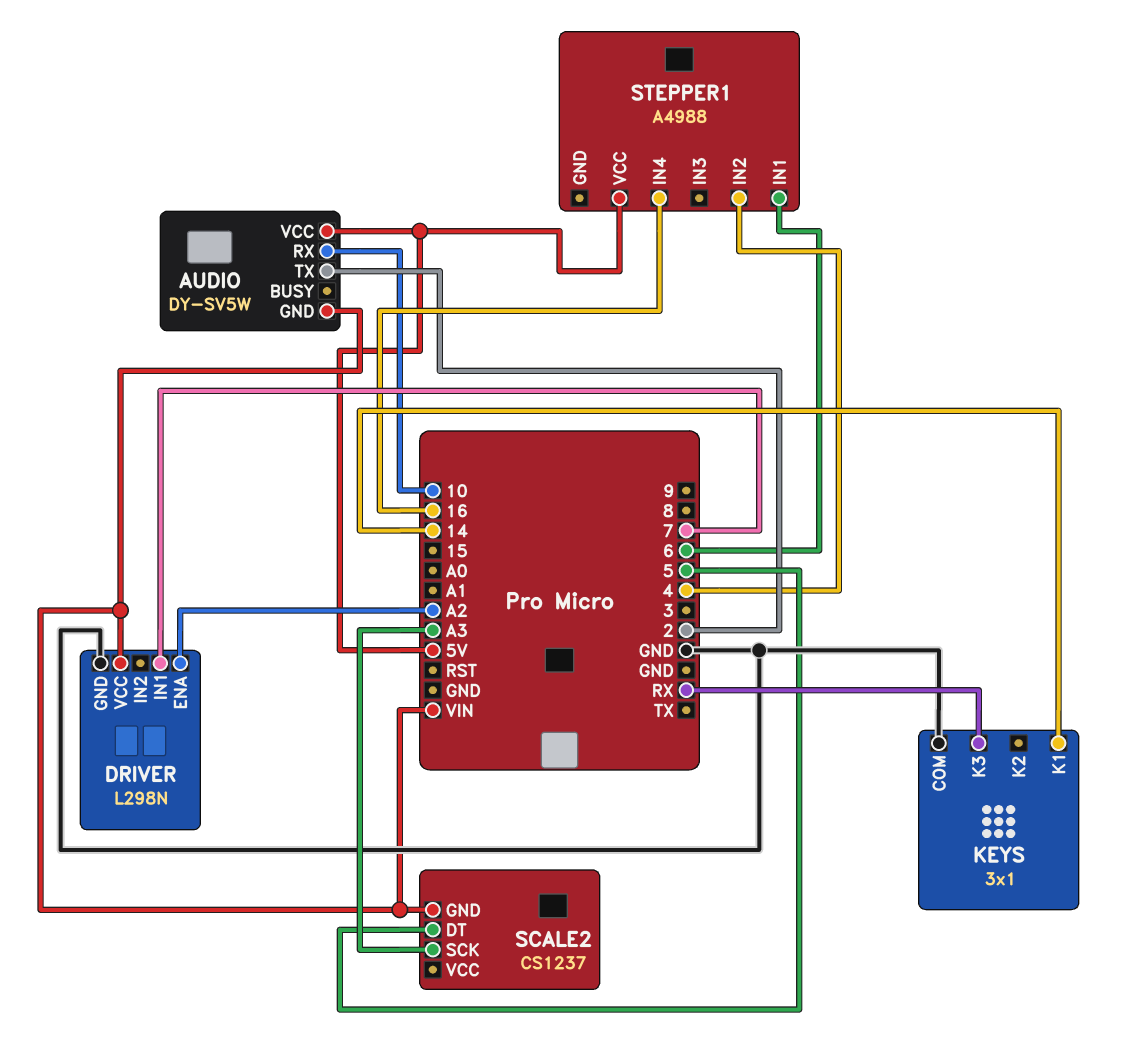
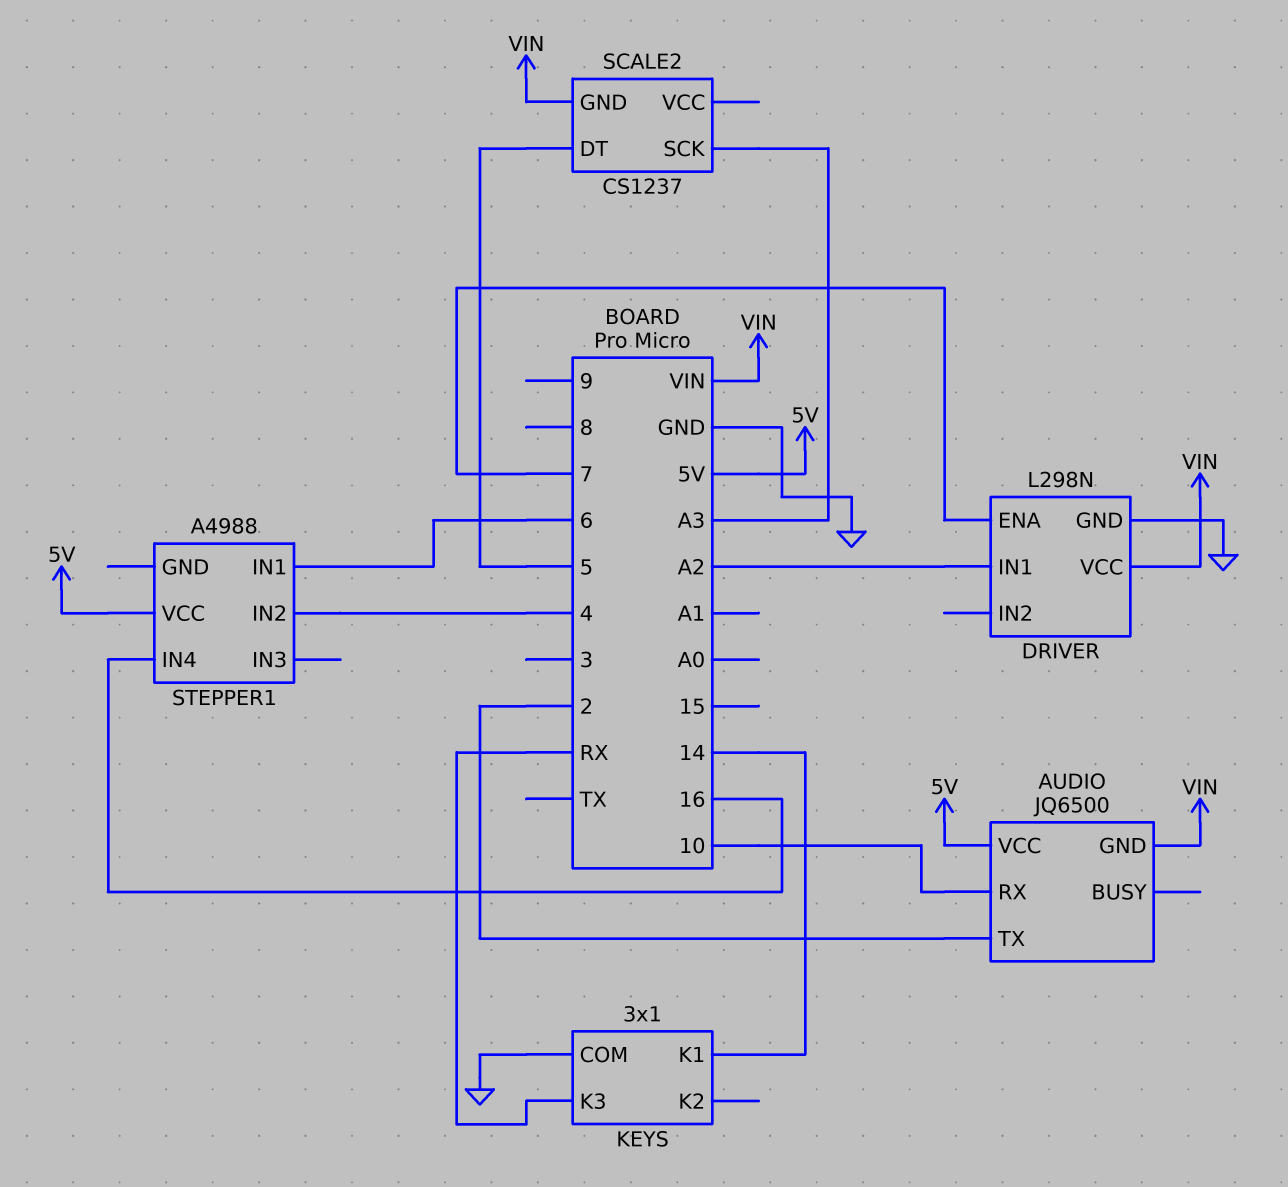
AUDIO: DY-SV5W -> JQ6500
DRIVER pin ENA: A2 -> 7
DRIVER pin IN1: 7 -> A2

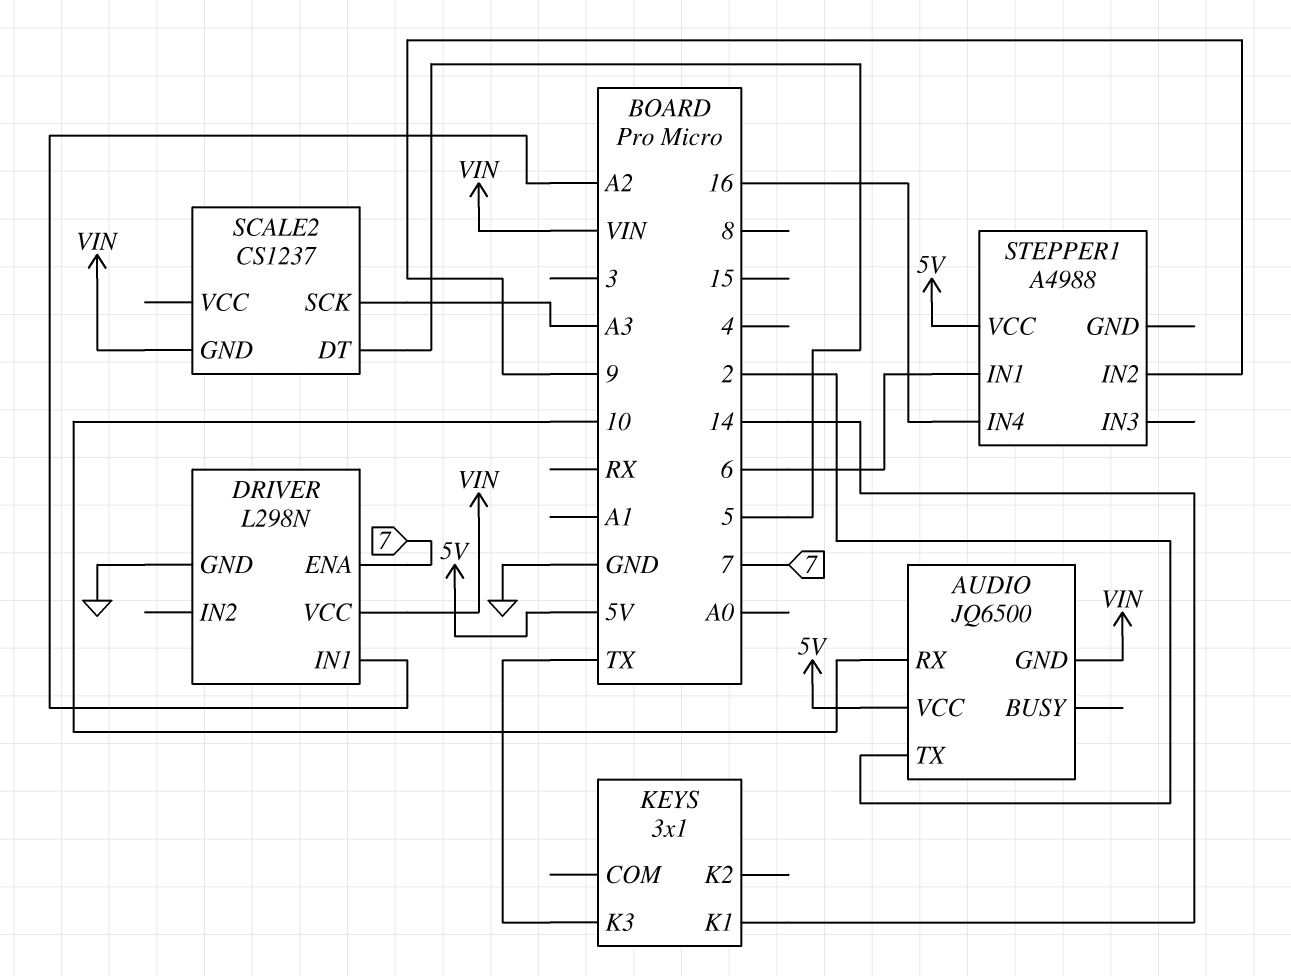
KEYS pin COM: GND -> none
KEYS pin K3: RX -> TX
STEPPER1 pin IN2: 4 -> 9

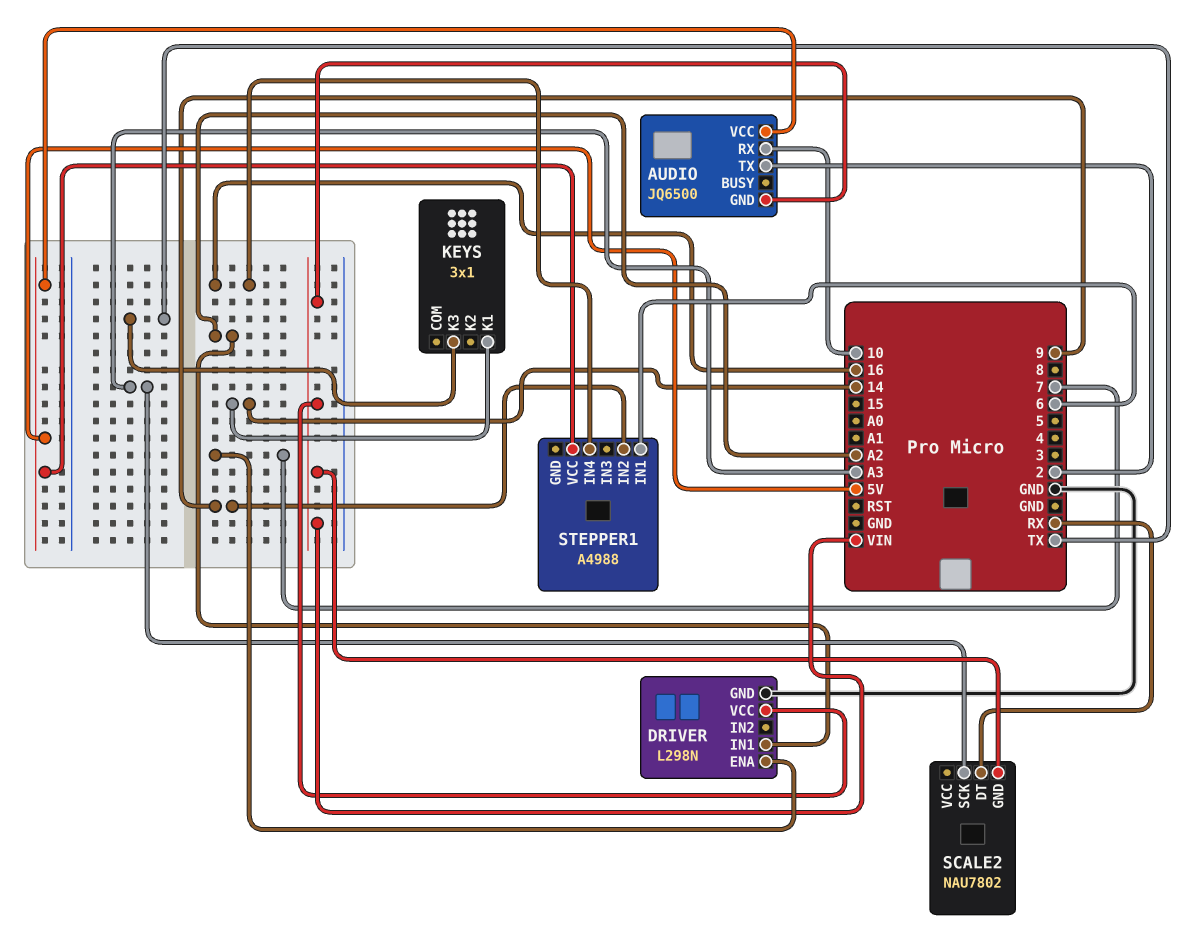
SCALE2: CS1237 -> NAU7802
SCALE2 pin DT: 5 -> RX

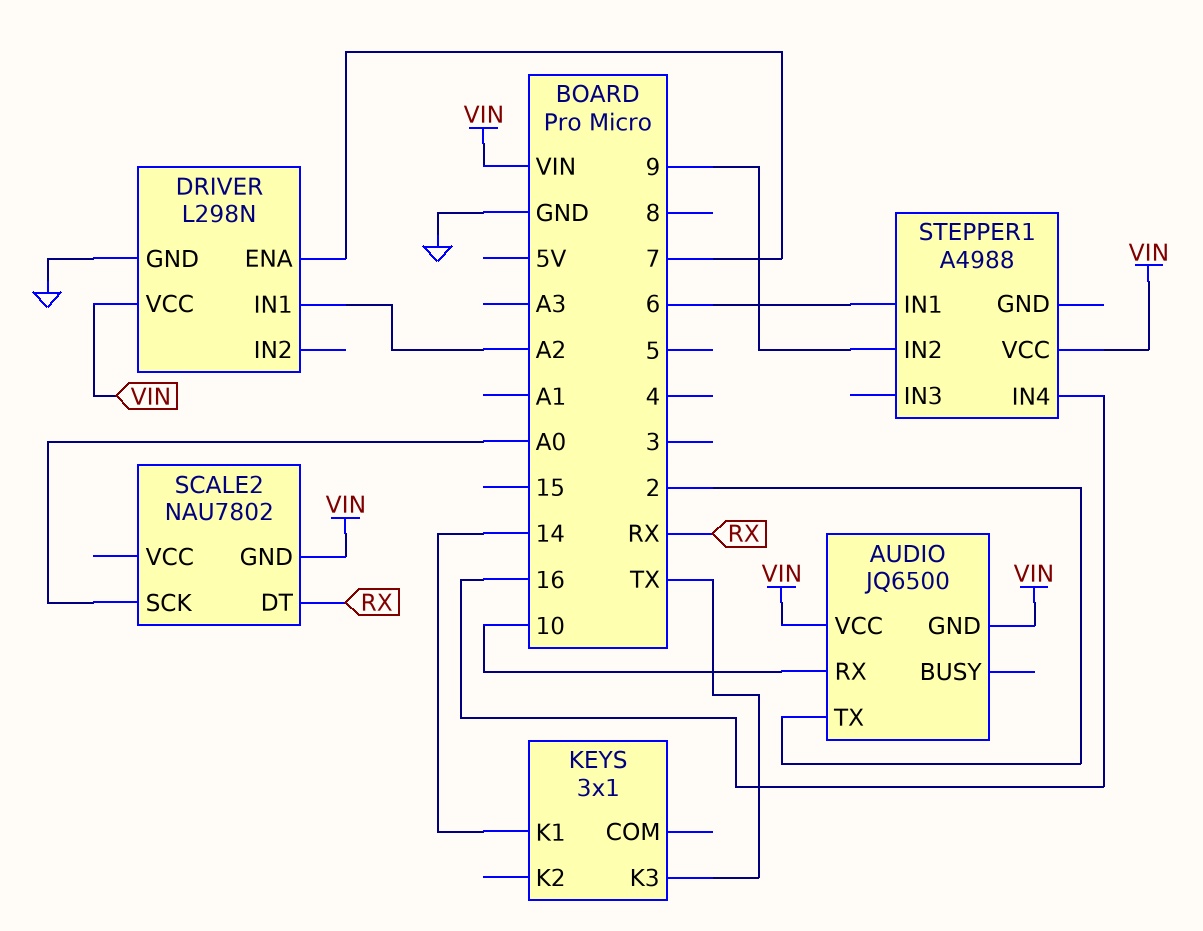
AUDIO pin VCC: 5V -> VIN
SCALE2 pin SCK: A3 -> A0
STEPPER1 pin VCC: 5V -> VIN

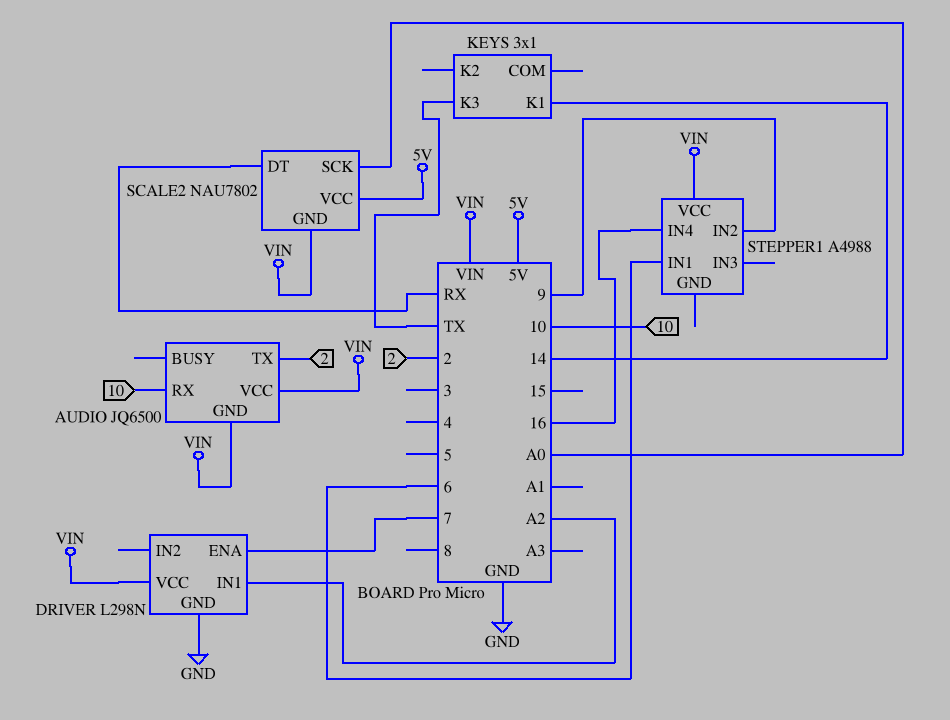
SCALE2 pin VCC: none -> 5V

